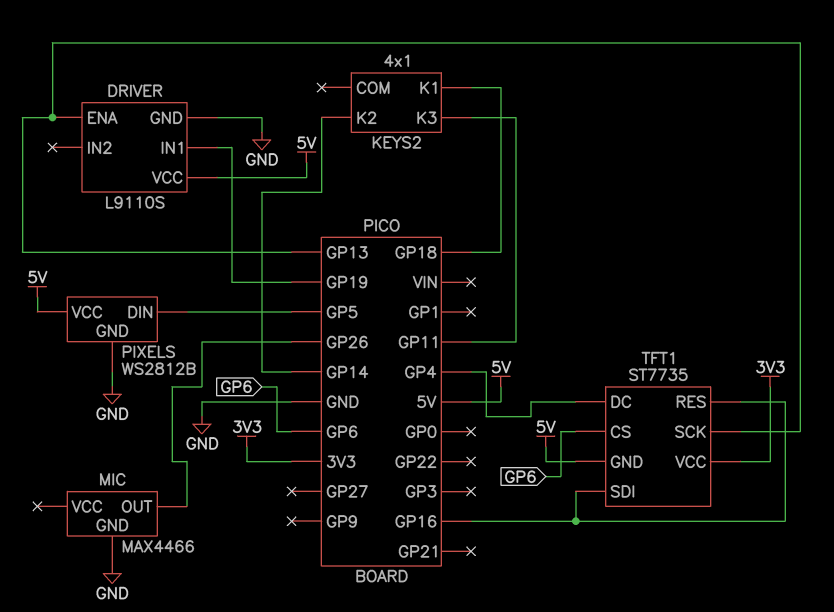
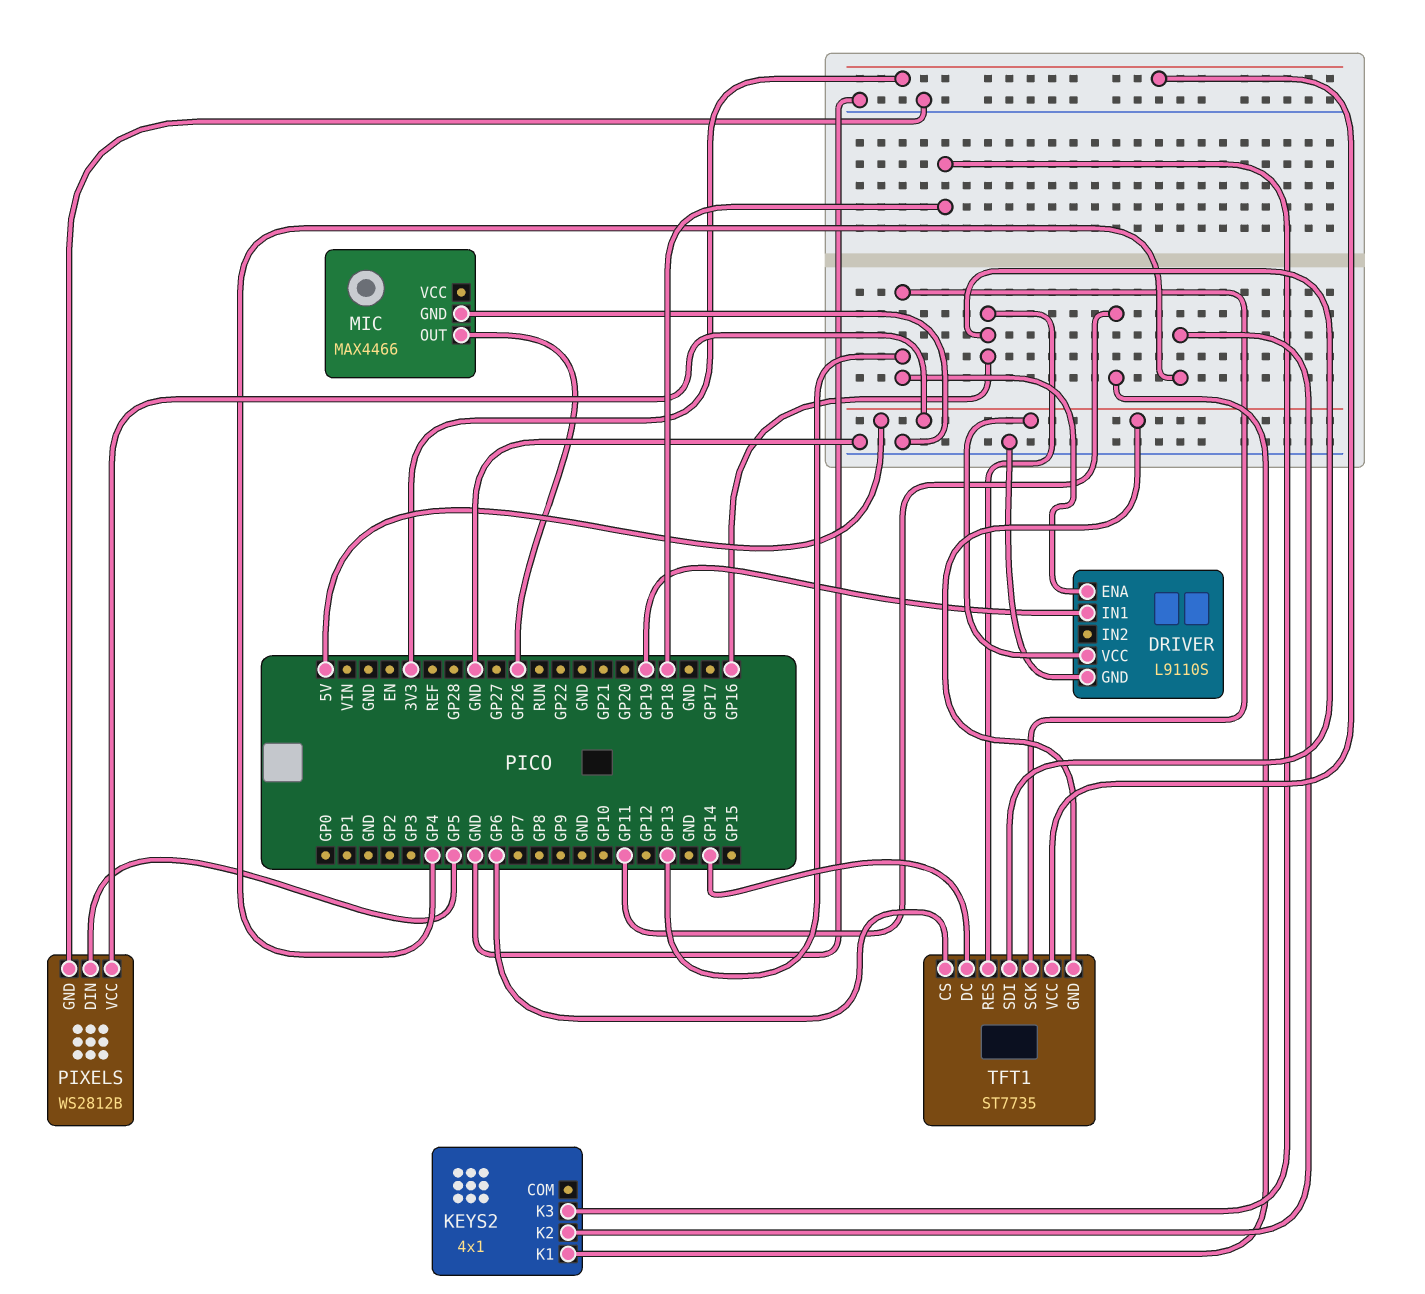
KEYS2 pin K1: GP18 -> GP11
KEYS2 pin K2: GP14 -> GP4
KEYS2 pin K3: GP11 -> GP18
TFT1 pin DC: GP4 -> GP14

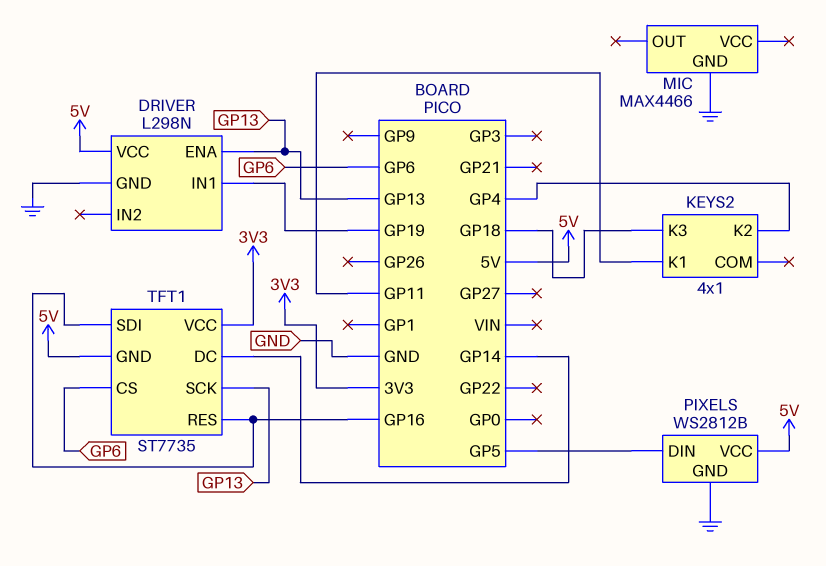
DRIVER: L9110S -> L298N
MIC pin OUT: GP26 -> none

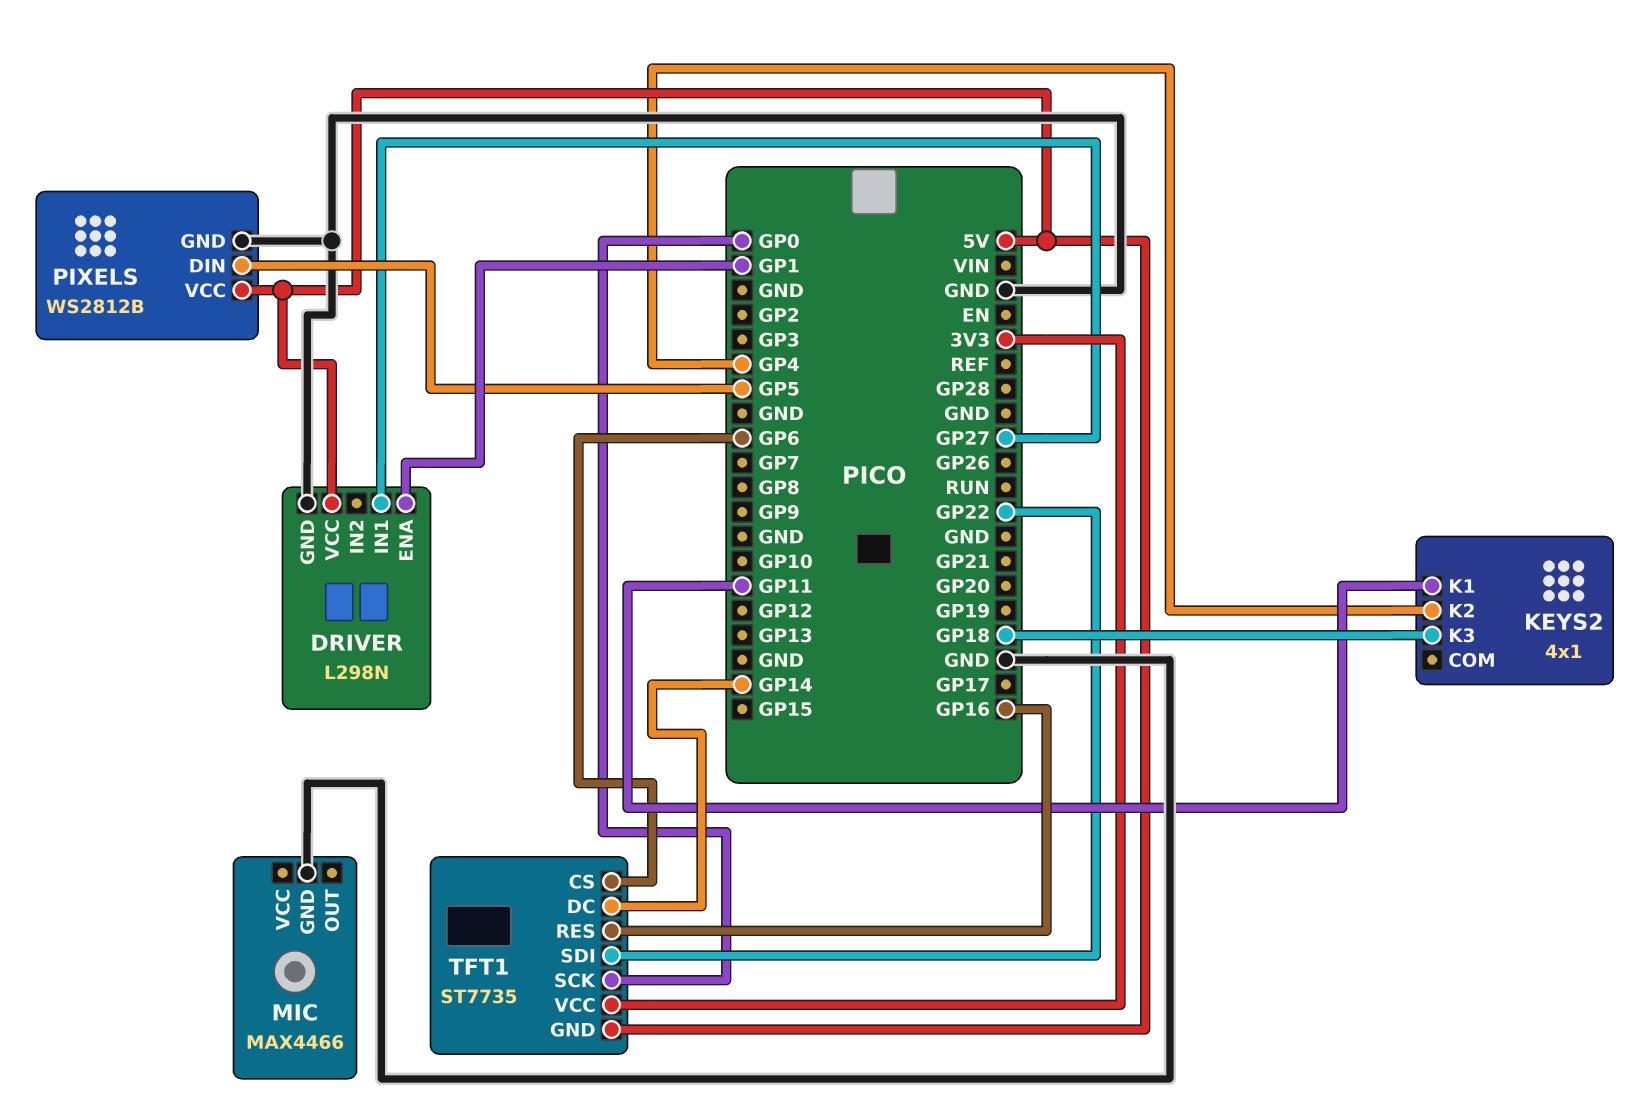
DRIVER pin ENA: GP13 -> GP1
DRIVER pin IN1: GP19 -> GP27
TFT1 pin SCK: GP13 -> GP0
TFT1 pin SDI: GP16 -> GP22

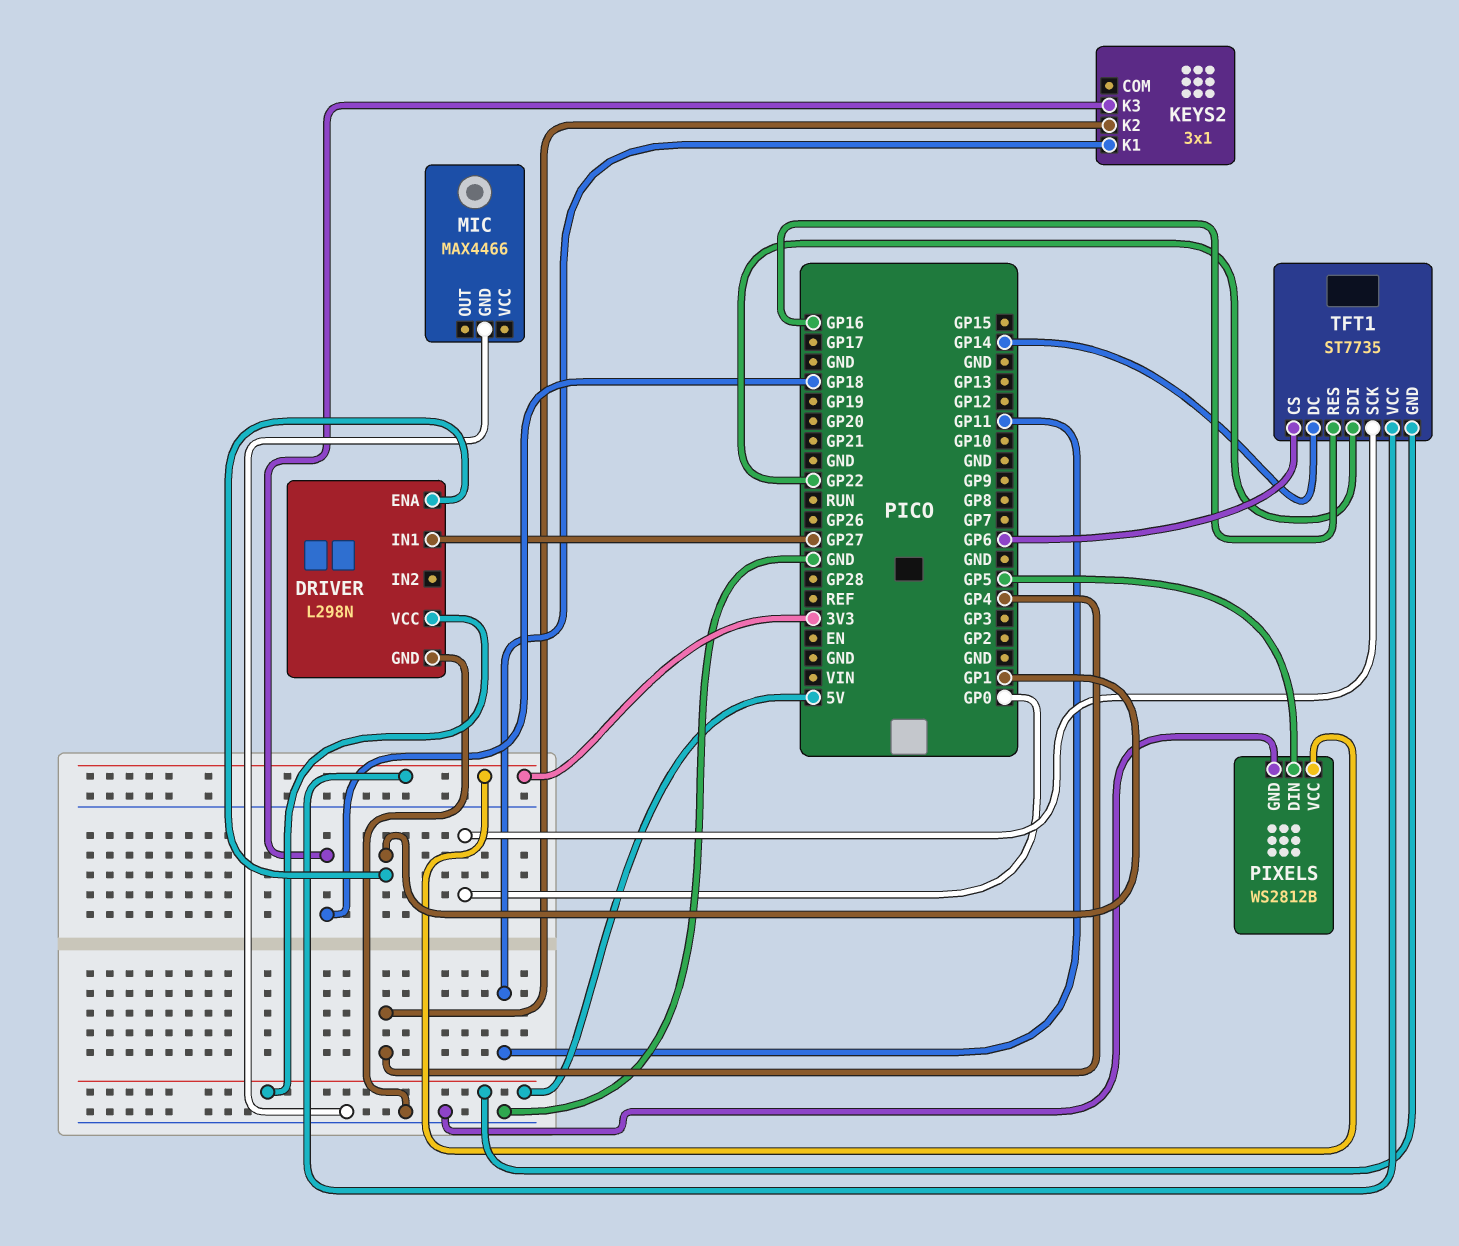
KEYS2: 4x1 -> 3x1
PIXELS pin VCC: 5V -> 3V3

